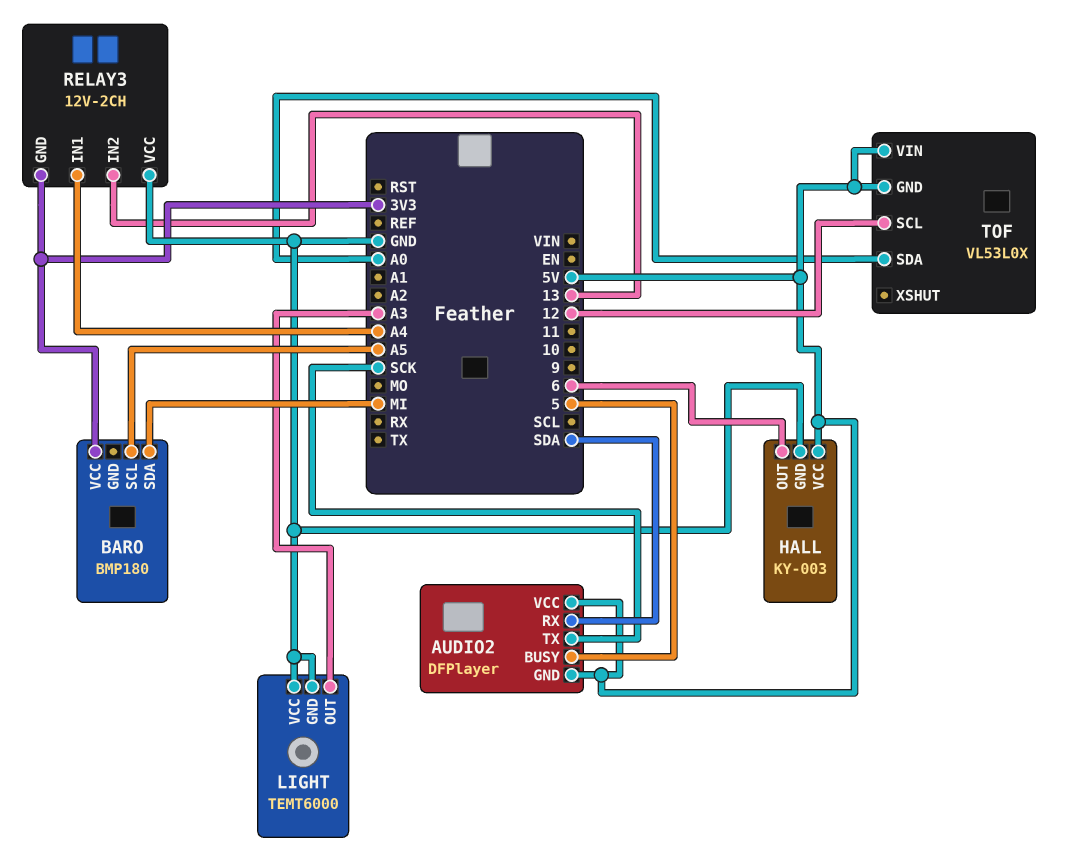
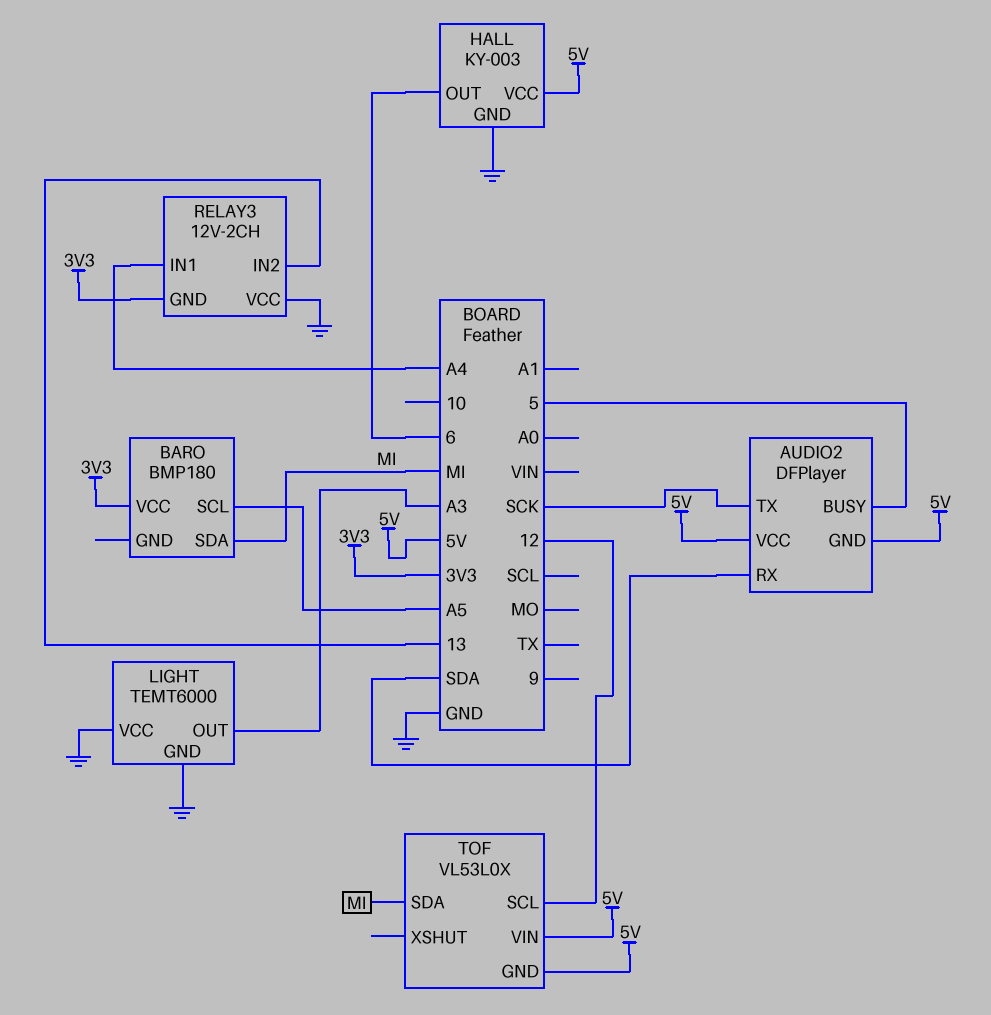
TOF pin SDA: A0 -> MI

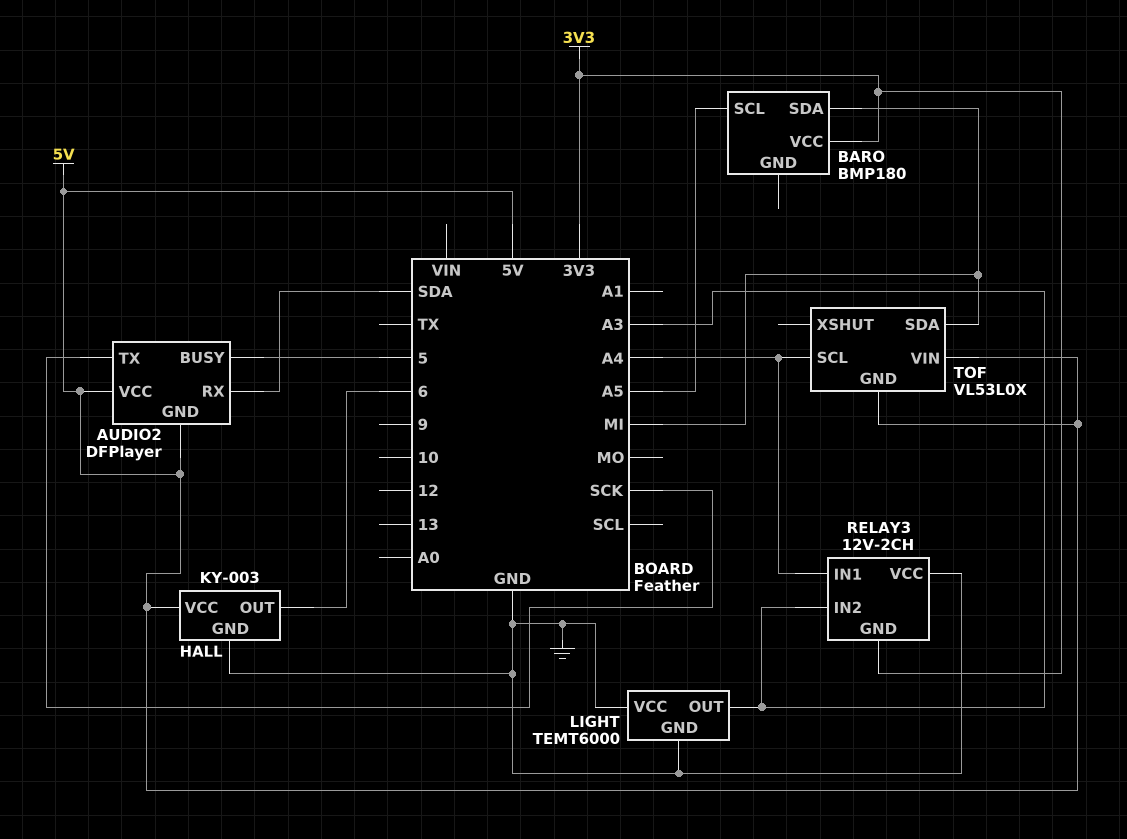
RELAY3 pin IN2: 13 -> A3
TOF pin SCL: 12 -> A4

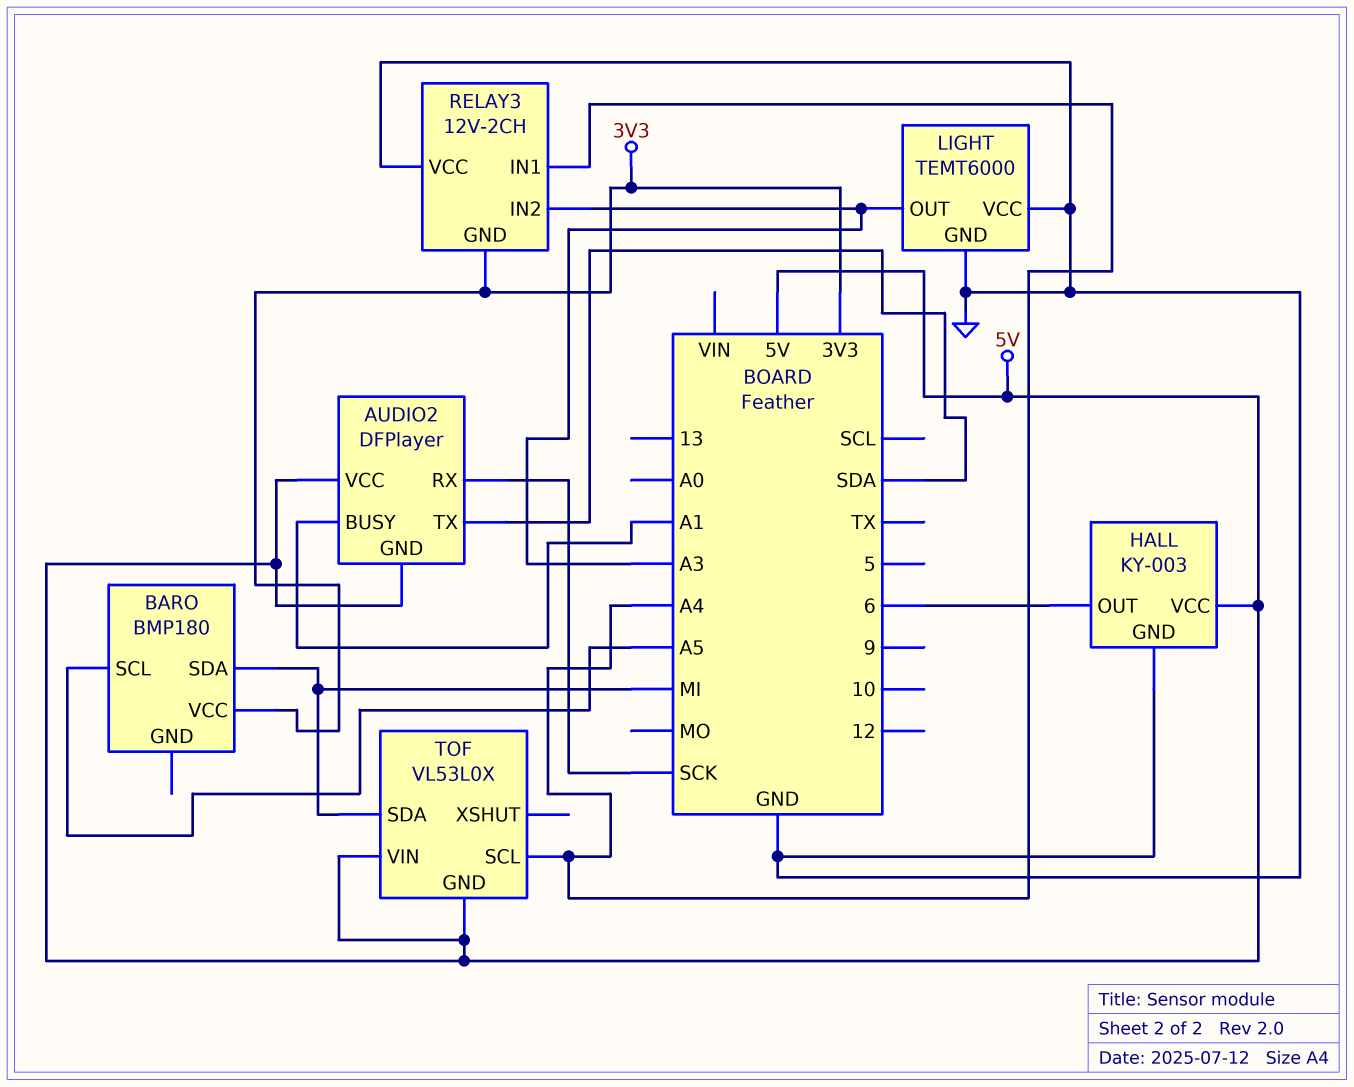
AUDIO2 pin BUSY: 5 -> A1
AUDIO2 pin RX: SDA -> SCK
AUDIO2 pin TX: SCK -> SDA

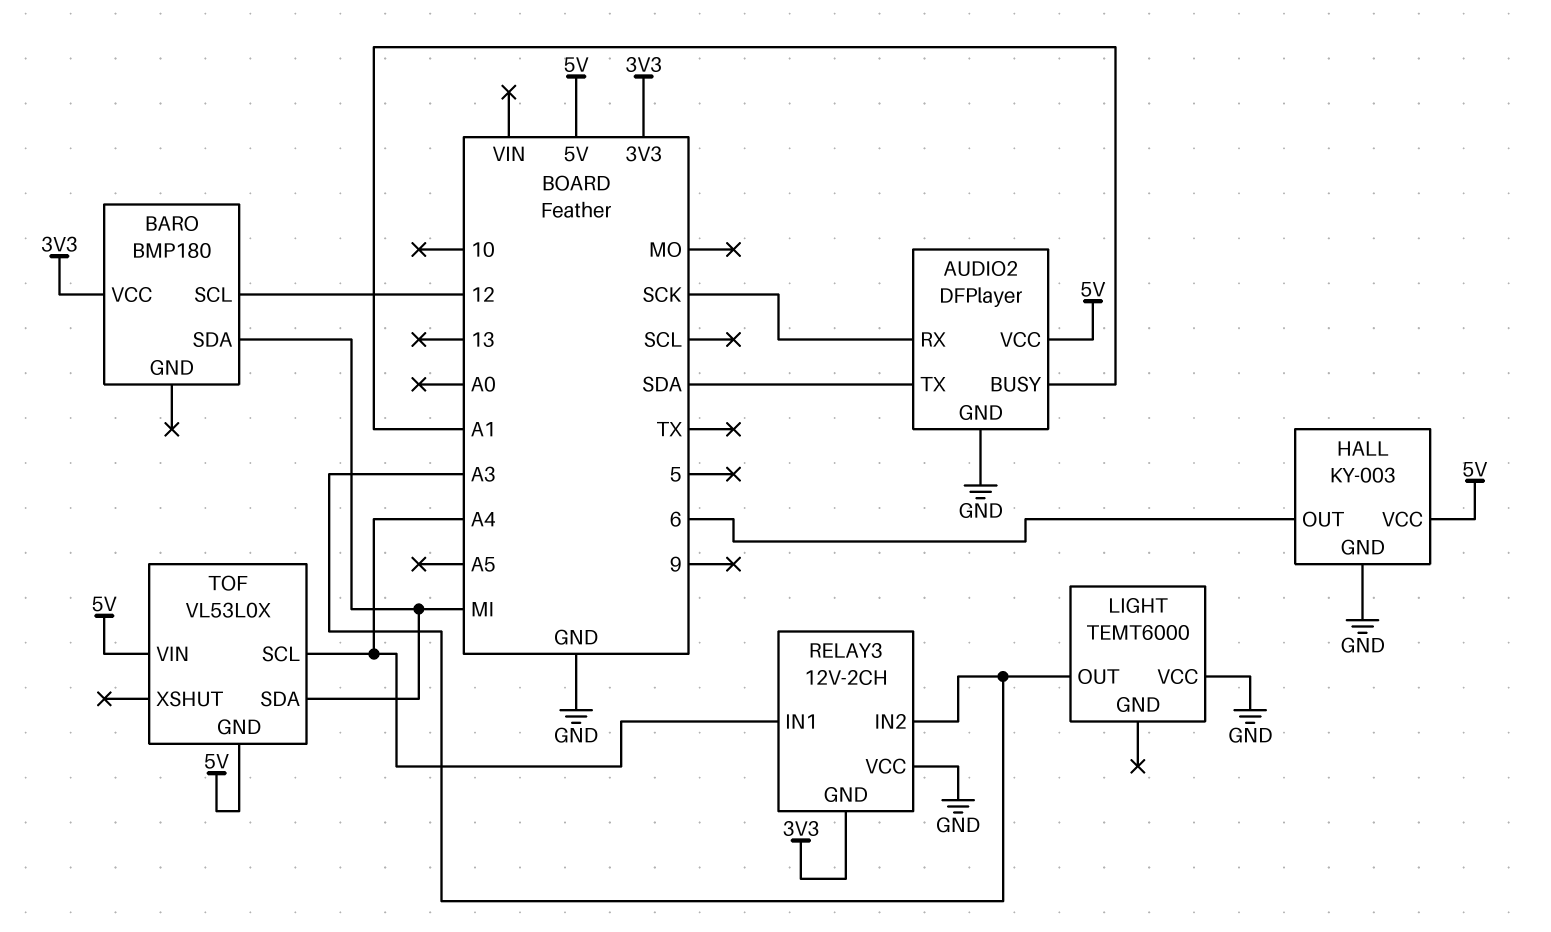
AUDIO2 pin GND: 5V -> GND
BARO pin SCL: A5 -> 12
LIGHT pin GND: GND -> none

